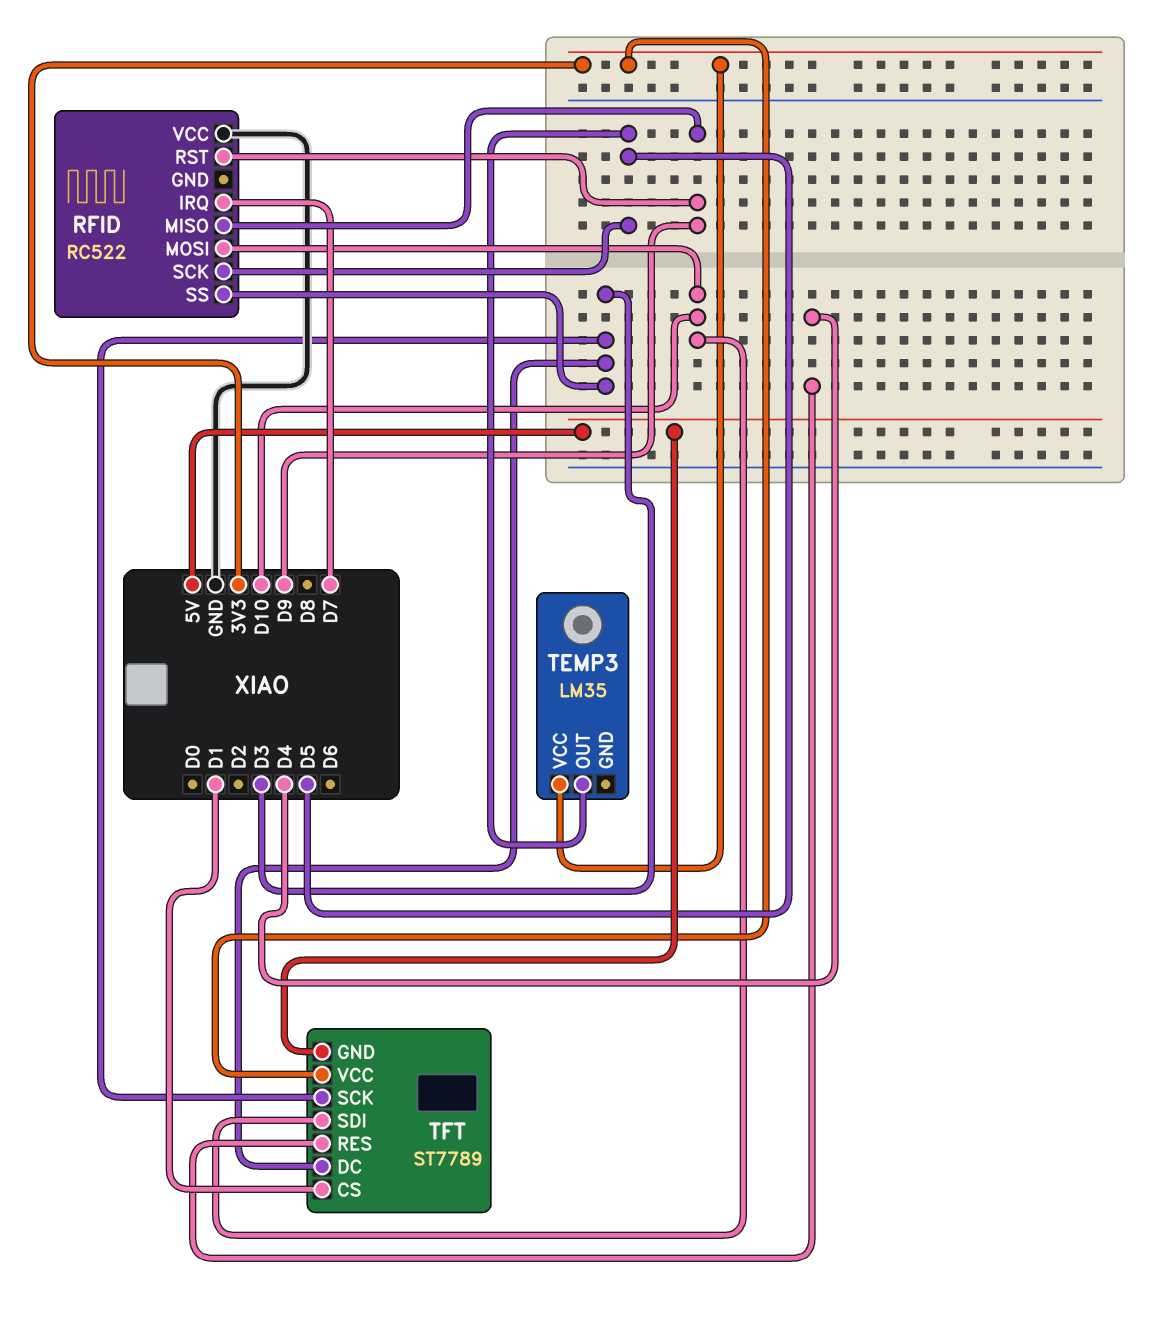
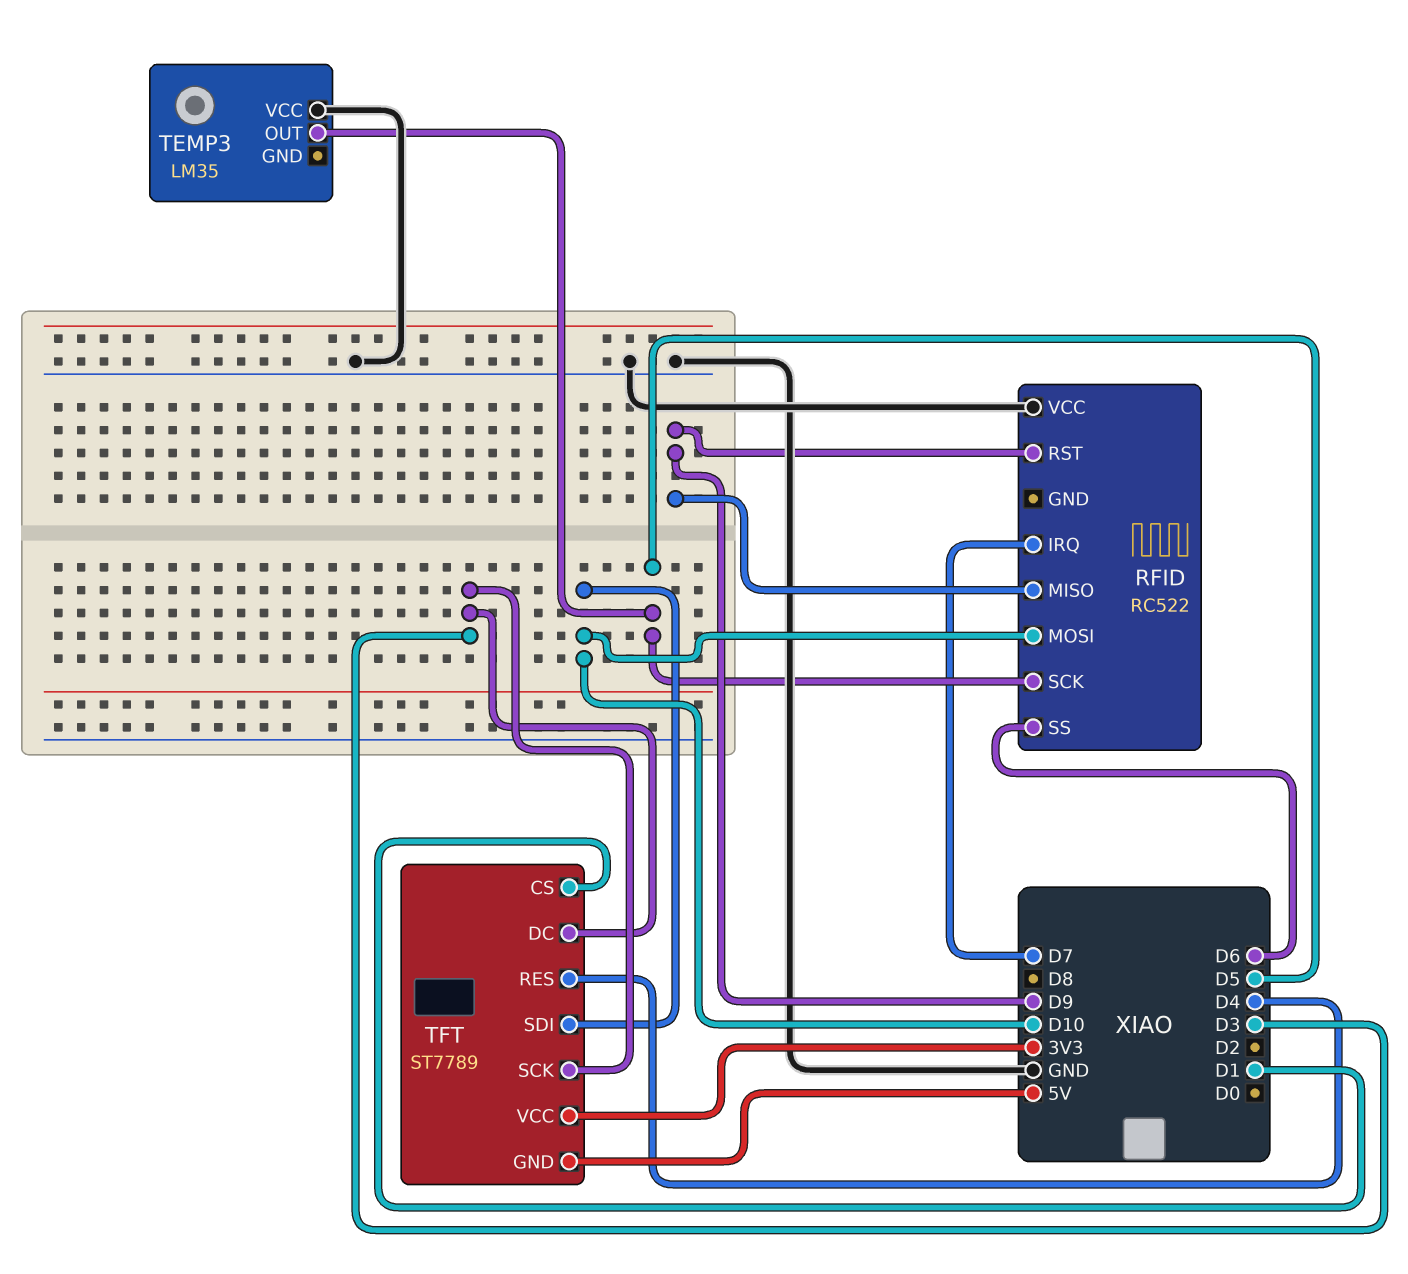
RFID pin SS: D3 -> D6
TEMP3 pin VCC: 3V3 -> GND

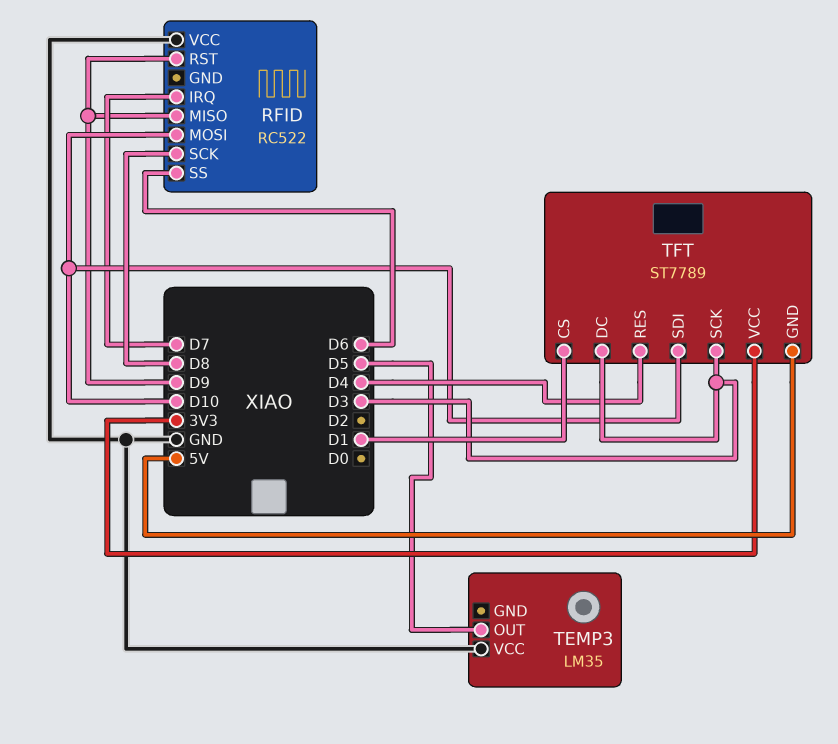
RFID pin SCK: D5 -> D8

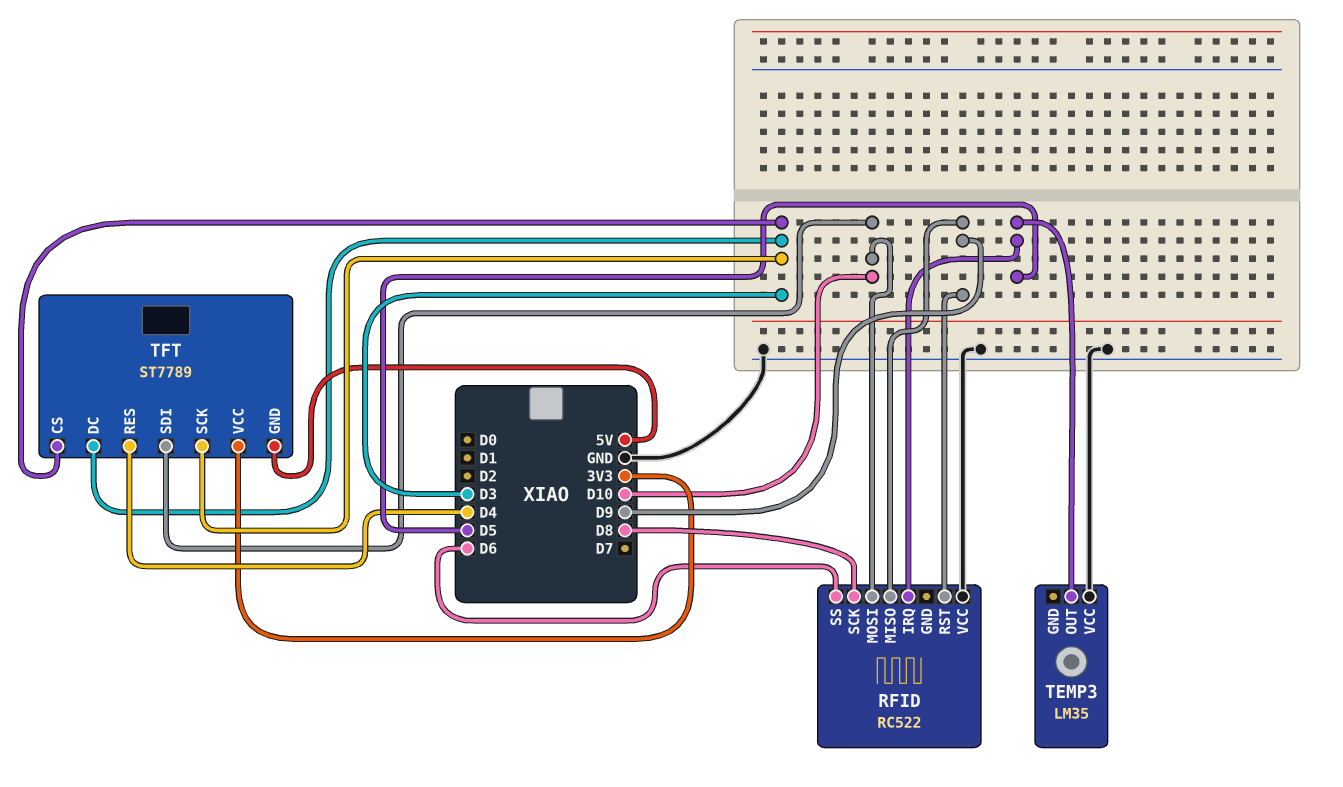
RFID pin IRQ: D7 -> D5
TFT pin CS: D1 -> D3

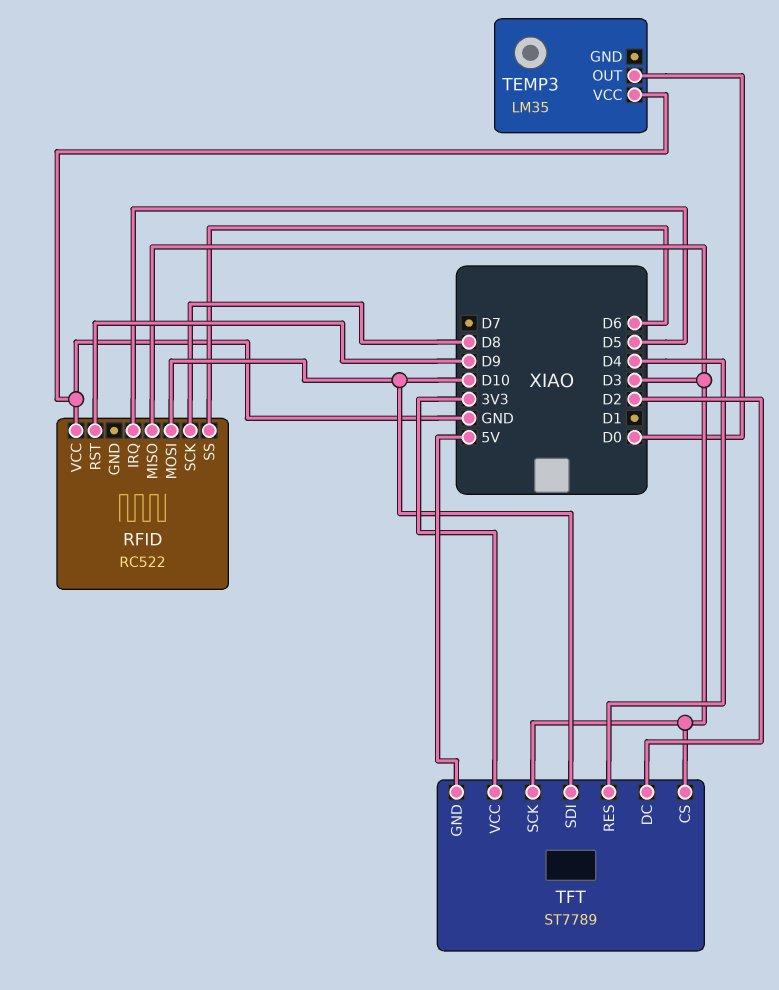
RFID pin MISO: D9 -> D3
TEMP3 pin OUT: D5 -> D0
TFT pin DC: D3 -> D2

